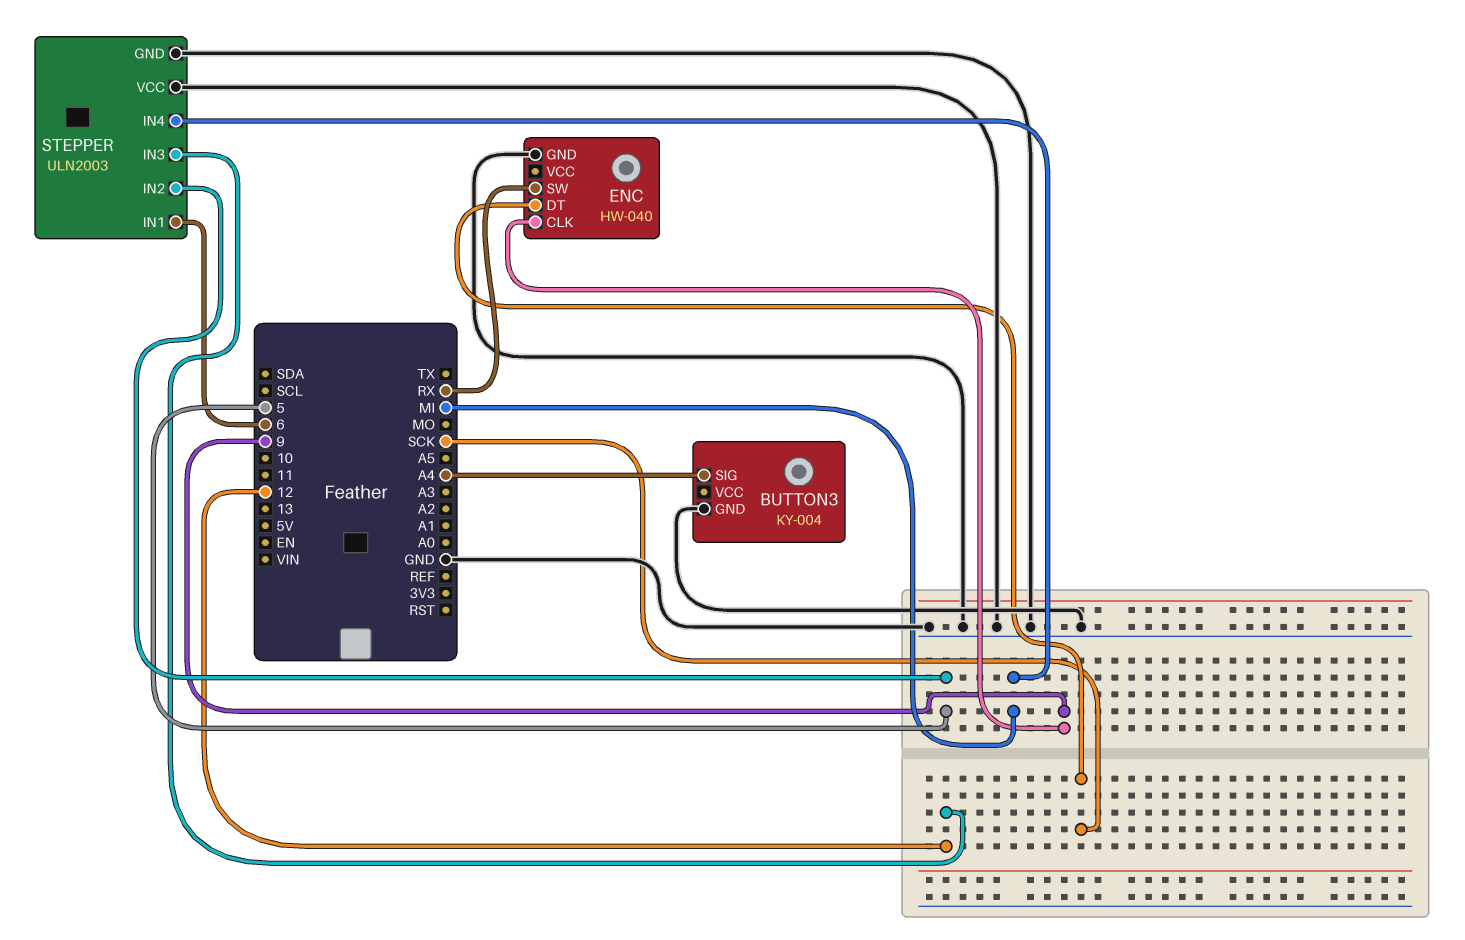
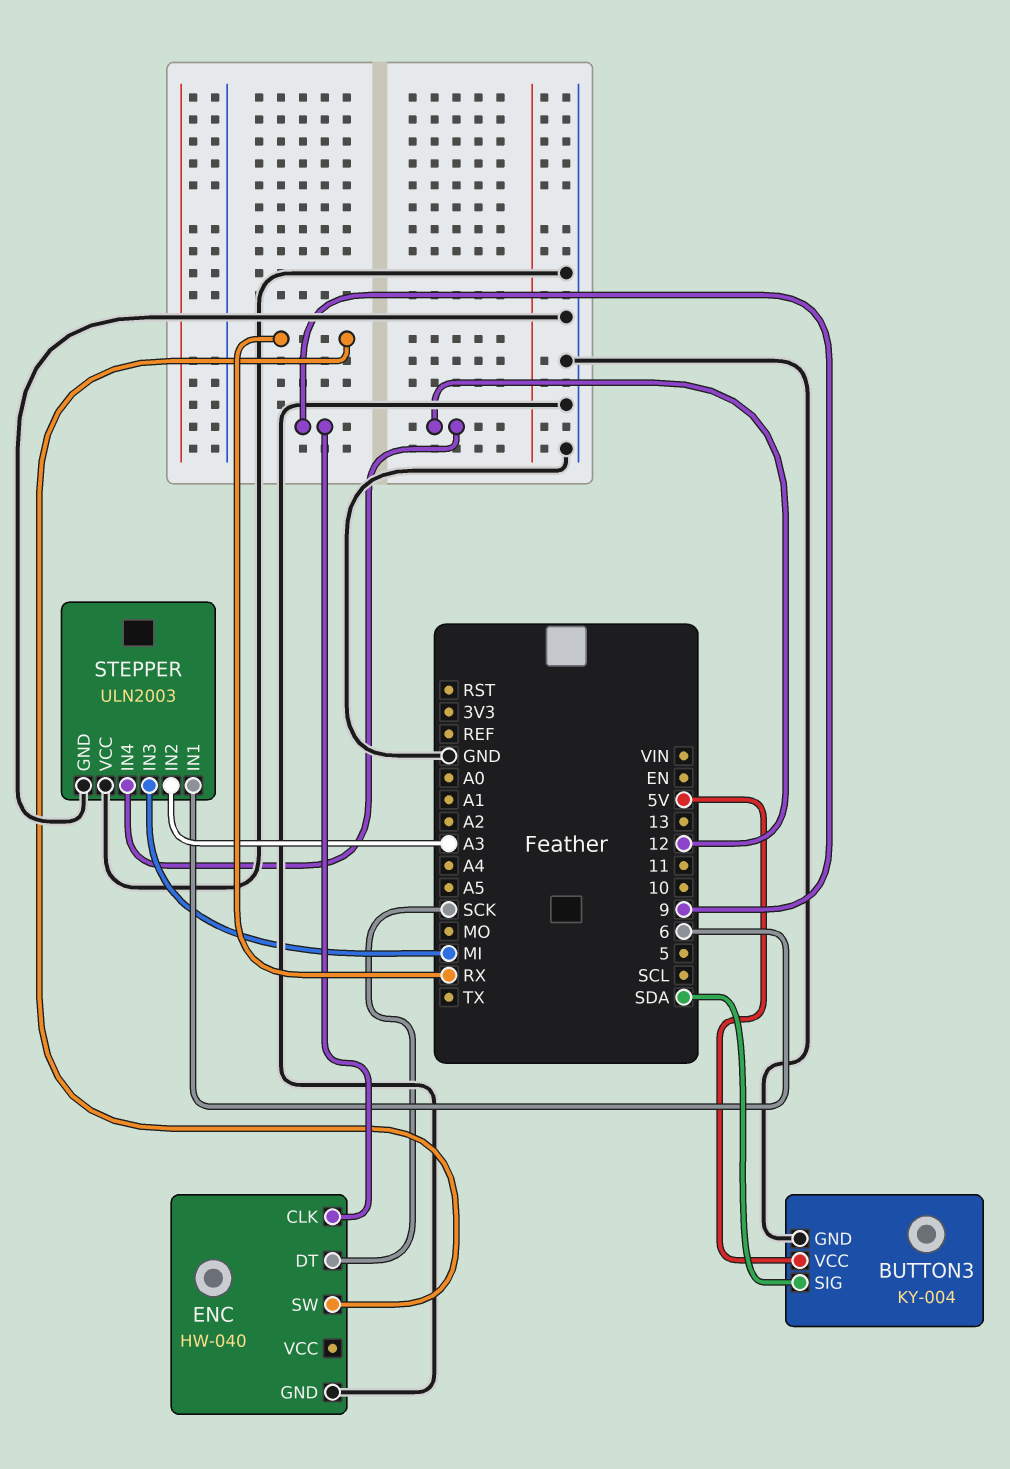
BUTTON3 pin SIG: A4 -> SDA
BUTTON3 pin VCC: none -> 5V
STEPPER pin IN2: 5 -> A3
STEPPER pin IN3: 12 -> MI
STEPPER pin IN4: MI -> 12

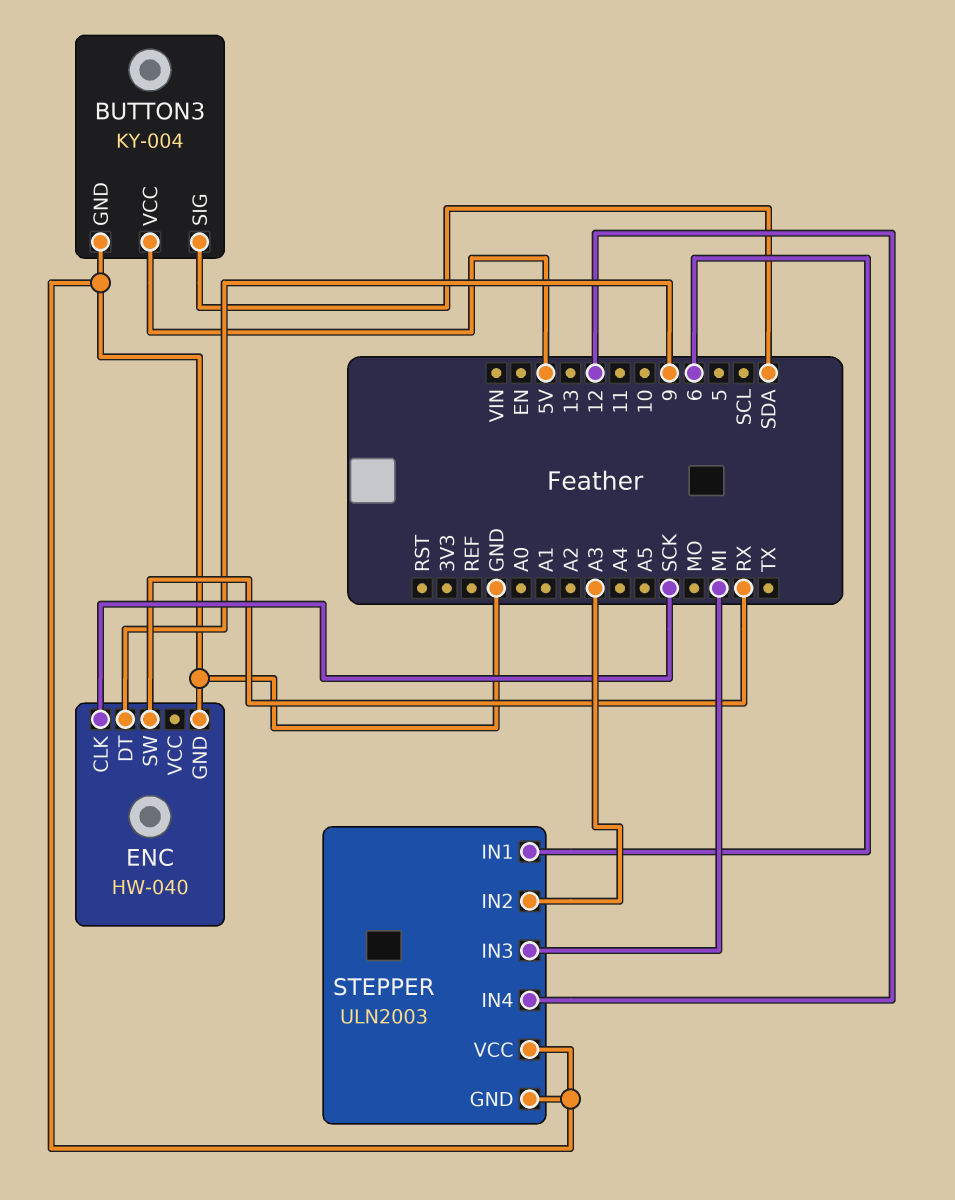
ENC pin CLK: 9 -> SCK
ENC pin DT: SCK -> 9

